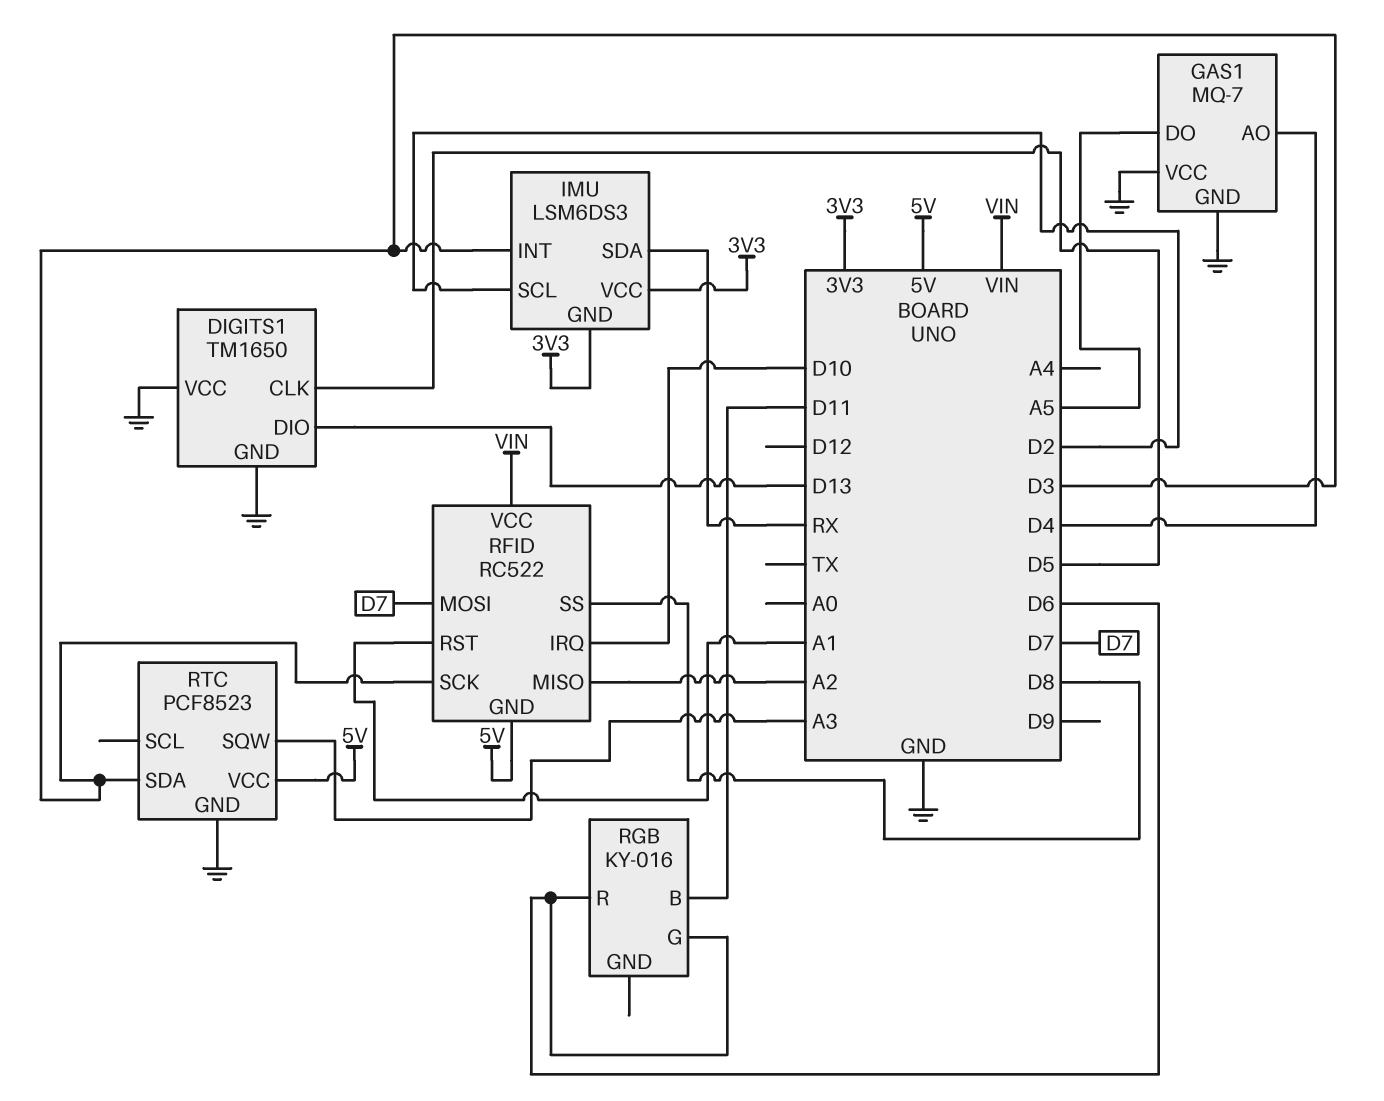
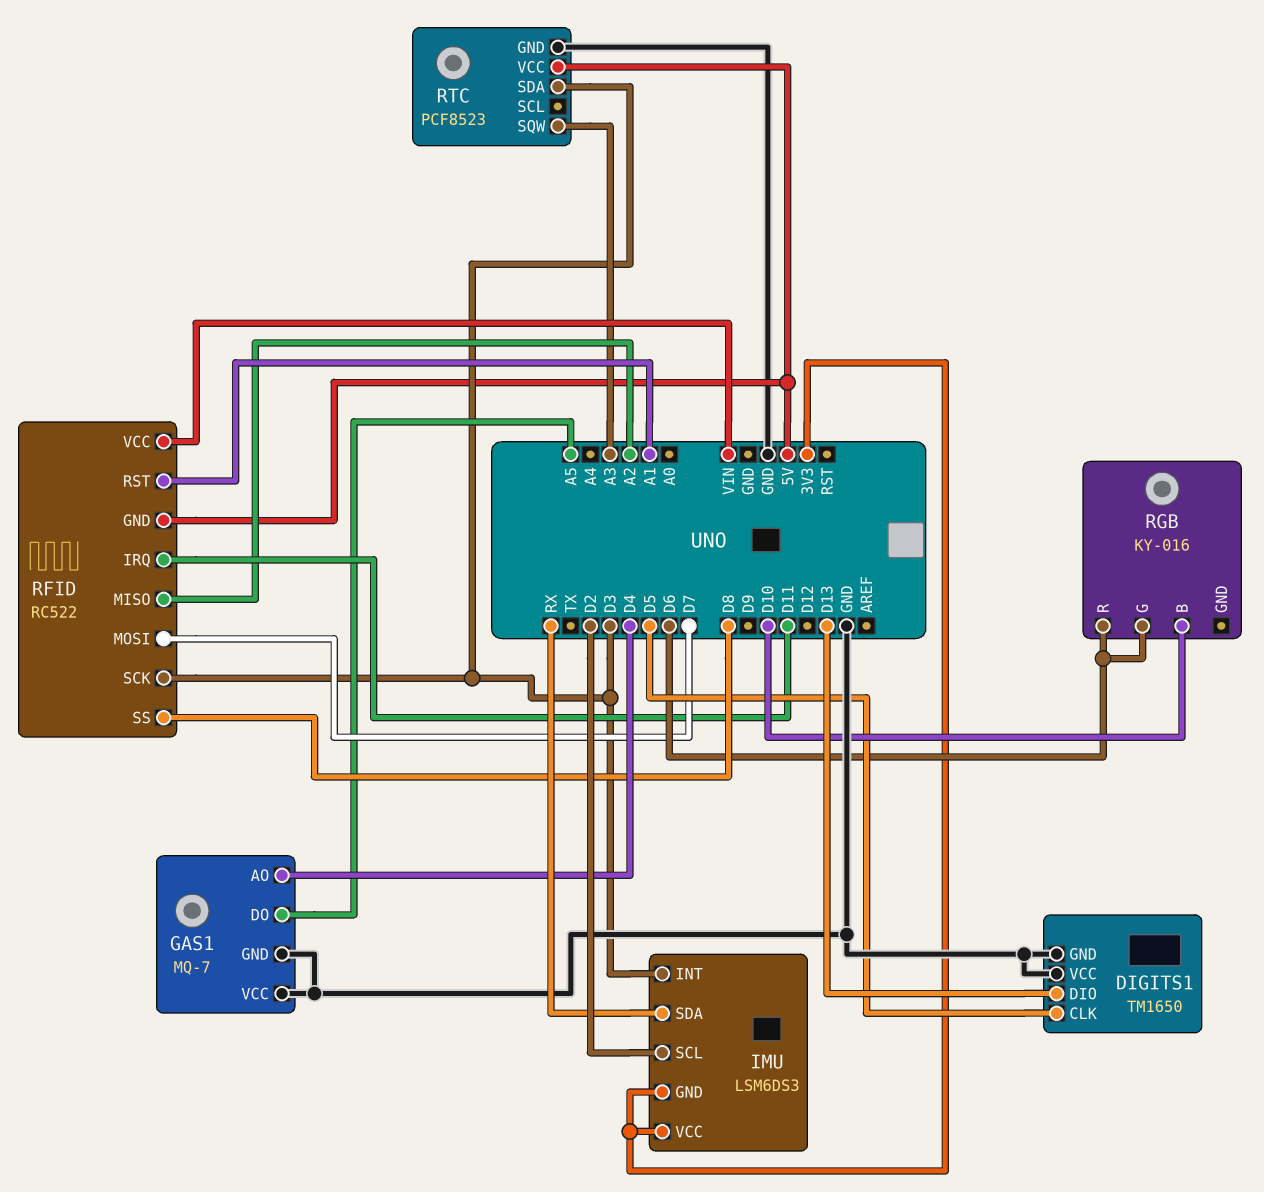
RFID pin IRQ: D10 -> D11
RGB pin B: D11 -> D10

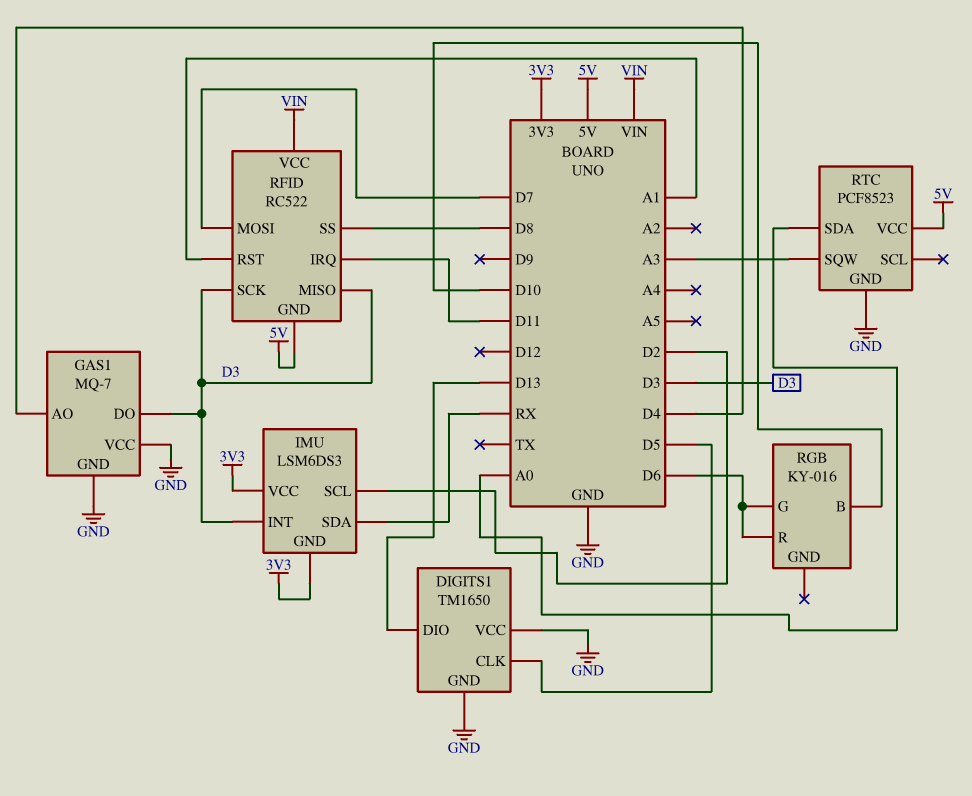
GAS1 pin DO: A5 -> D3
RFID pin MISO: A2 -> D3
RTC pin SDA: D3 -> A0

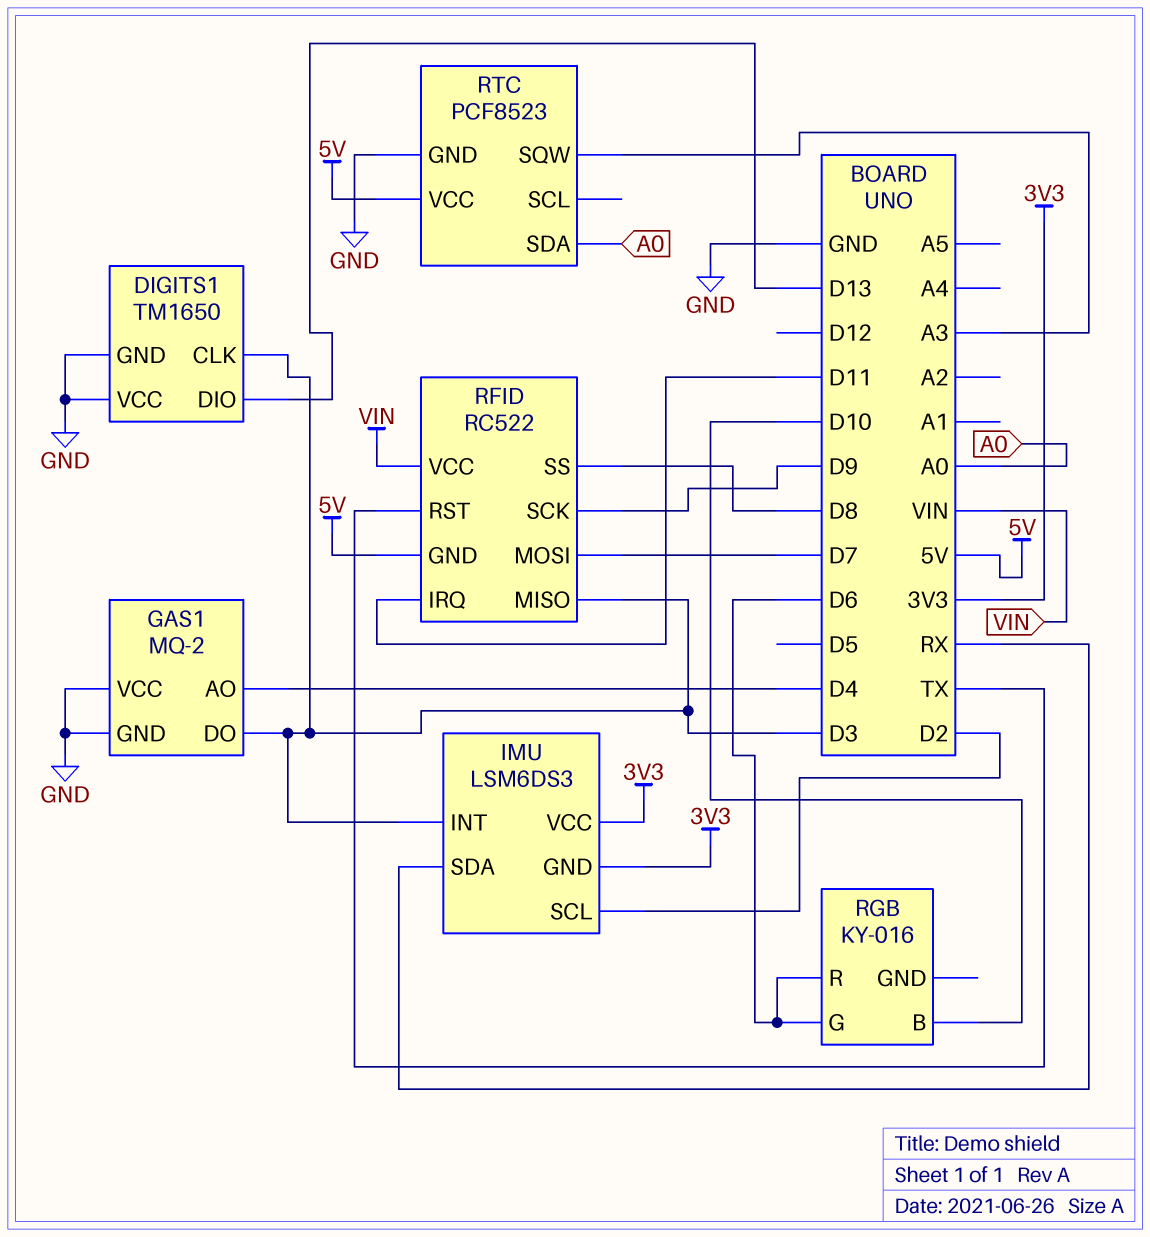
DIGITS1 pin CLK: D5 -> D3
GAS1: MQ-7 -> MQ-2
RFID pin RST: A1 -> TX
RFID pin SCK: D3 -> D9

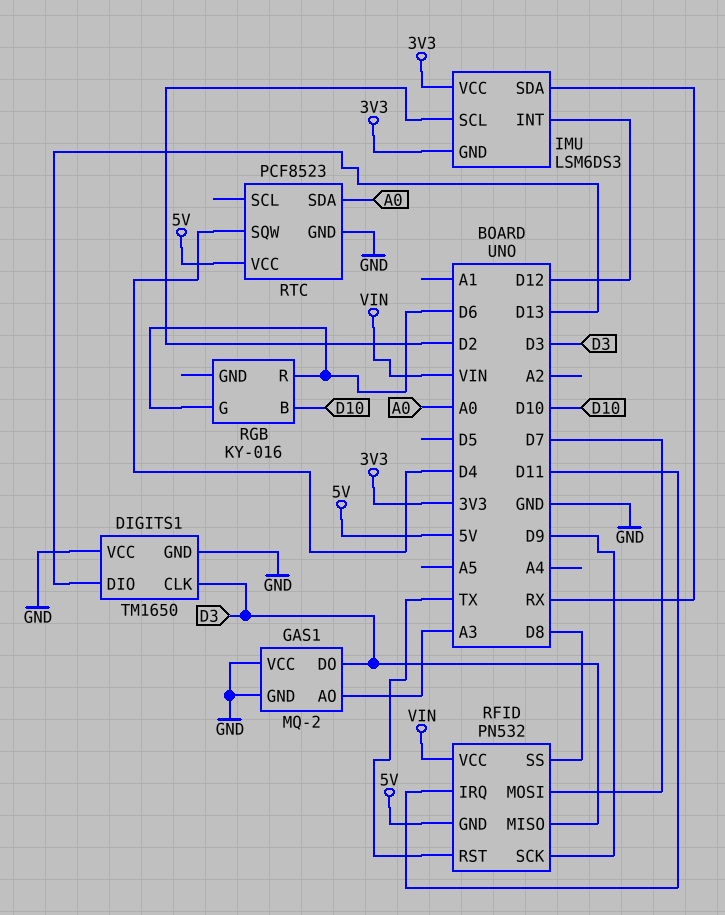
GAS1 pin AO: D4 -> A3
IMU pin INT: D3 -> D12
RFID: RC522 -> PN532
RTC pin SQW: A3 -> D4

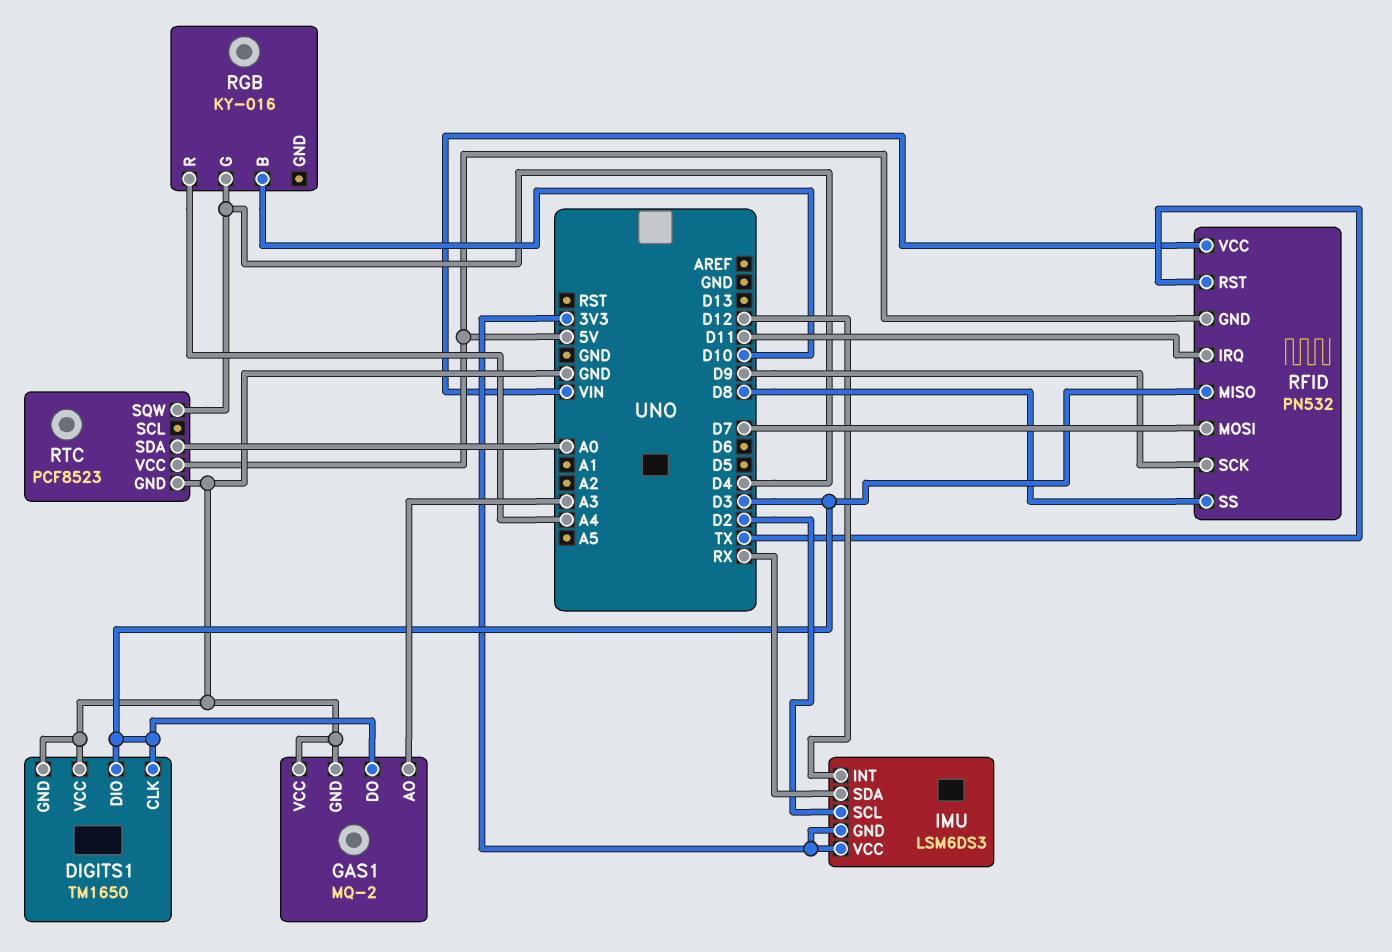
DIGITS1 pin DIO: D13 -> D3
RGB pin G: D6 -> D4
RGB pin R: D6 -> A4

